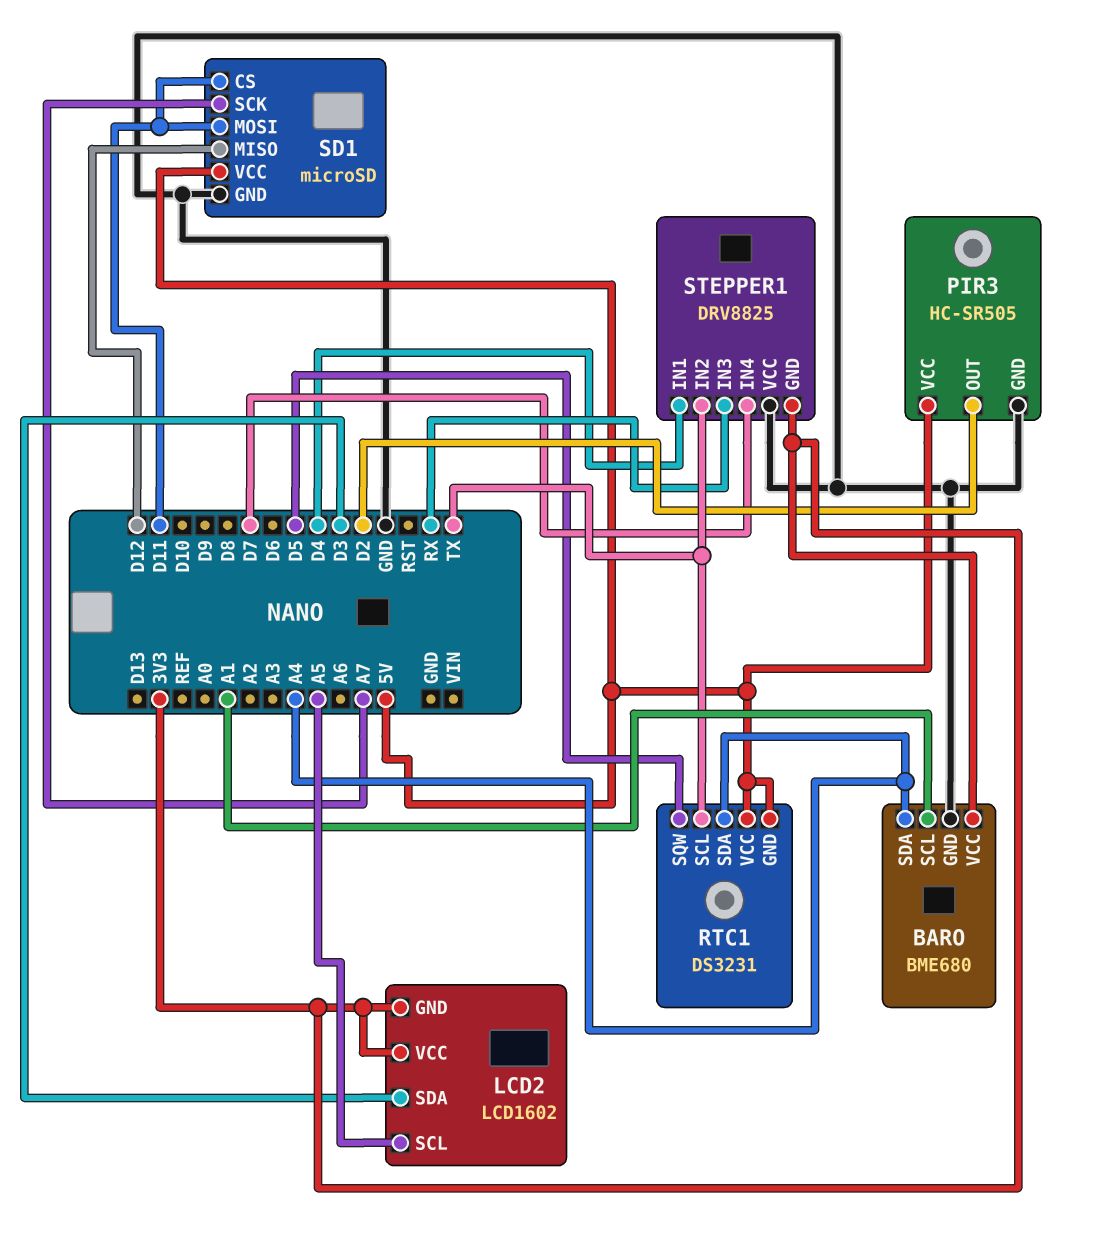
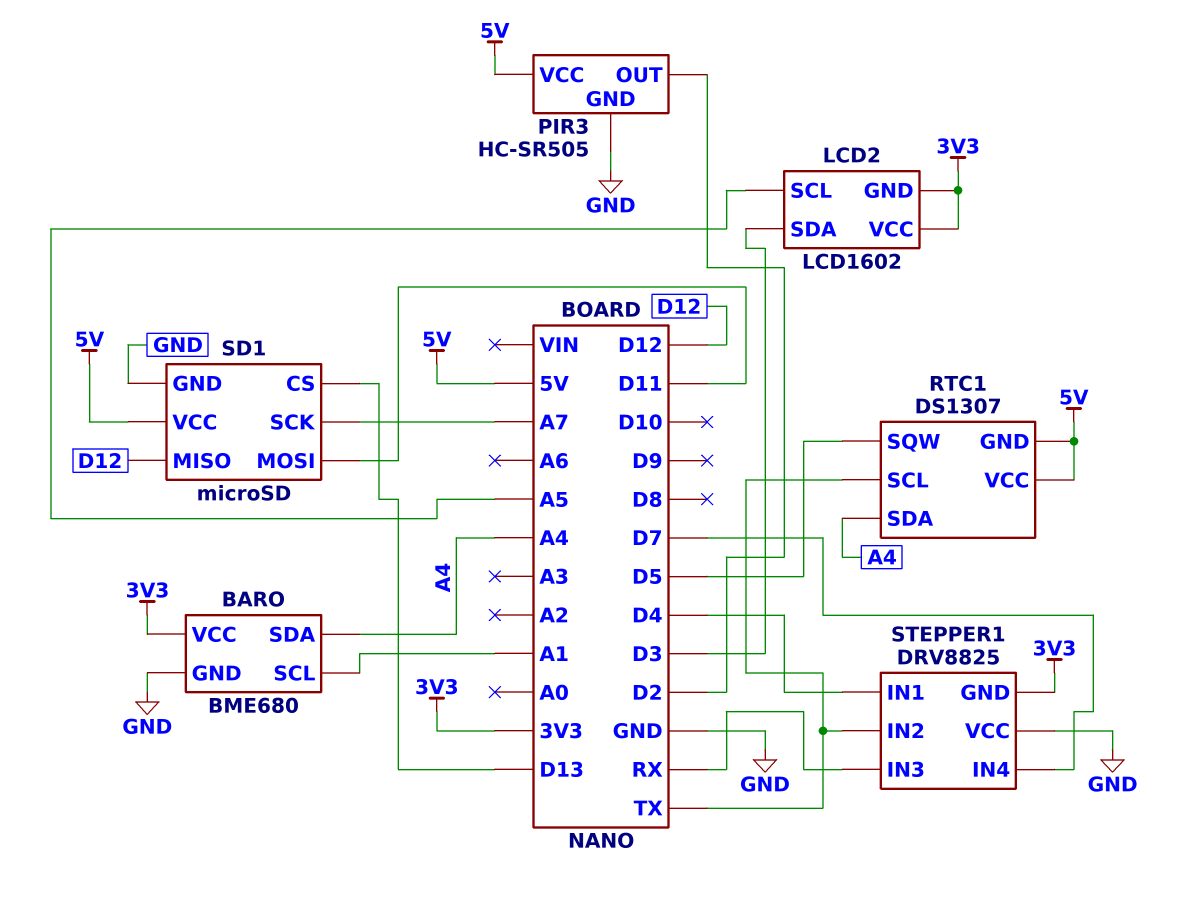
RTC1: DS3231 -> DS1307
SD1 pin CS: D11 -> D13

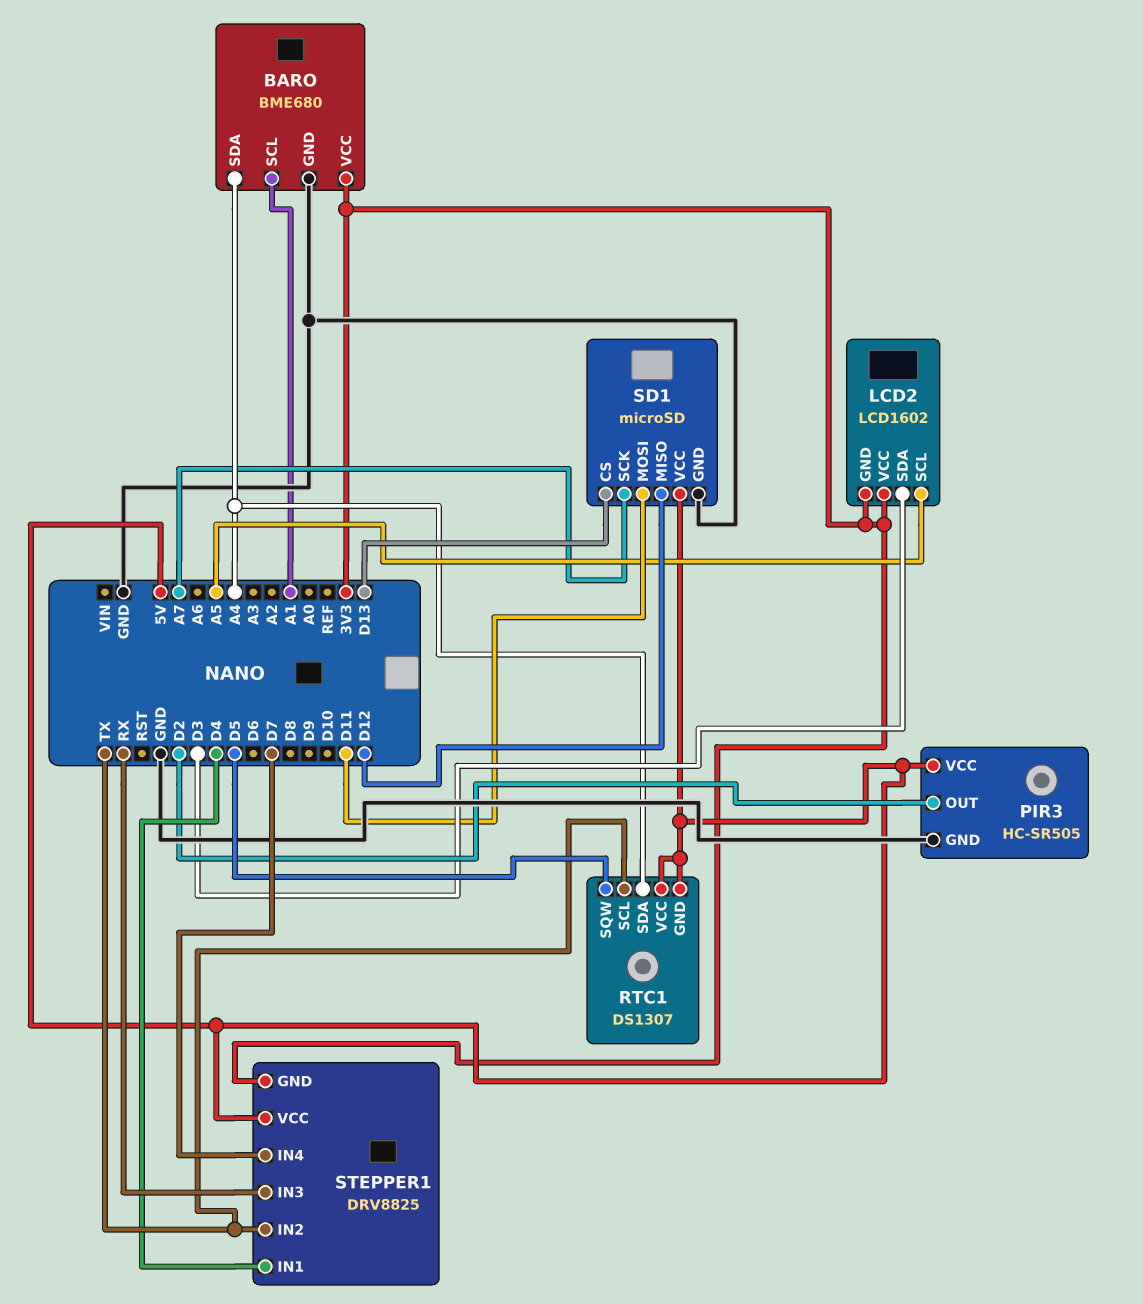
STEPPER1 pin VCC: GND -> 5V

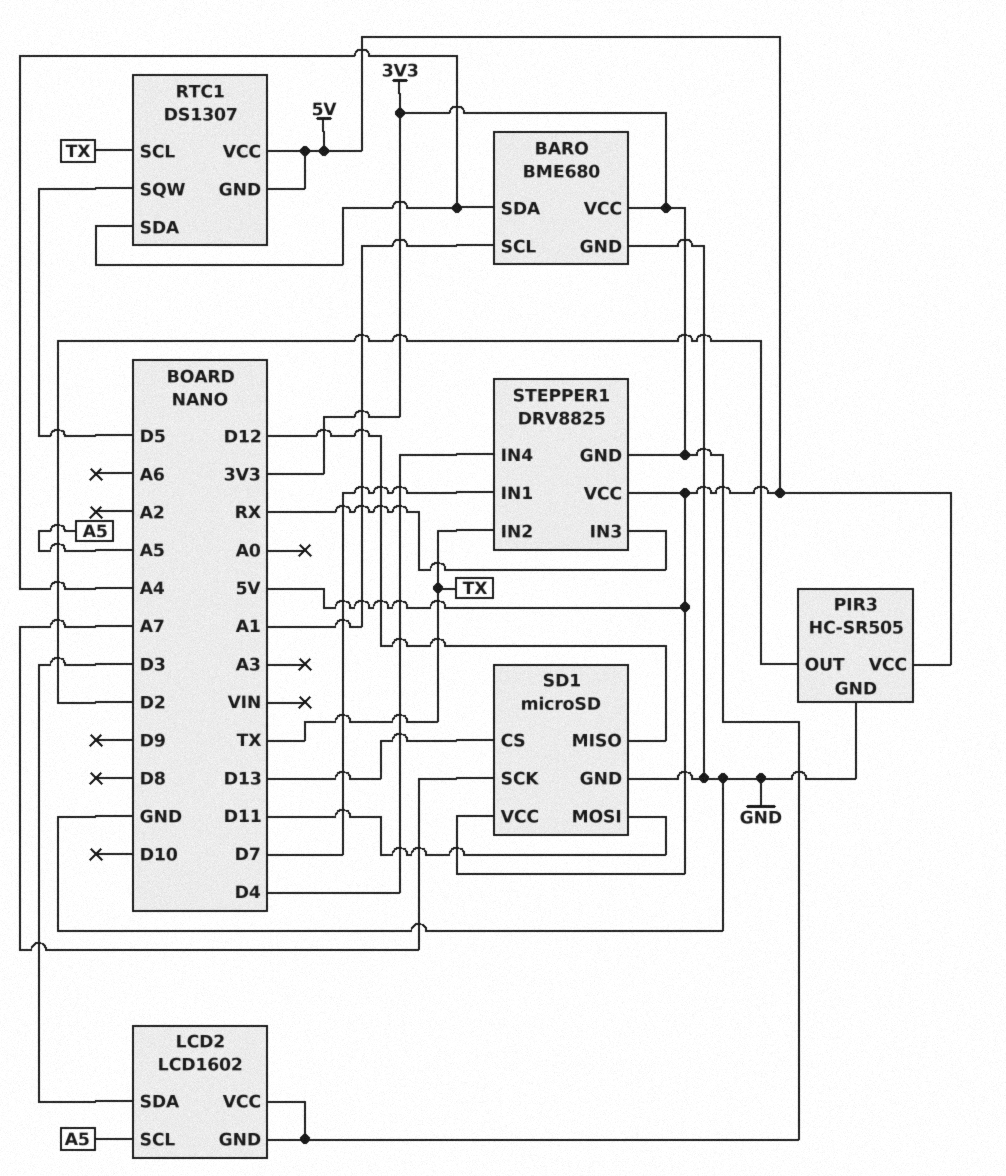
STEPPER1 pin IN1: D4 -> D7
STEPPER1 pin IN4: D7 -> D4

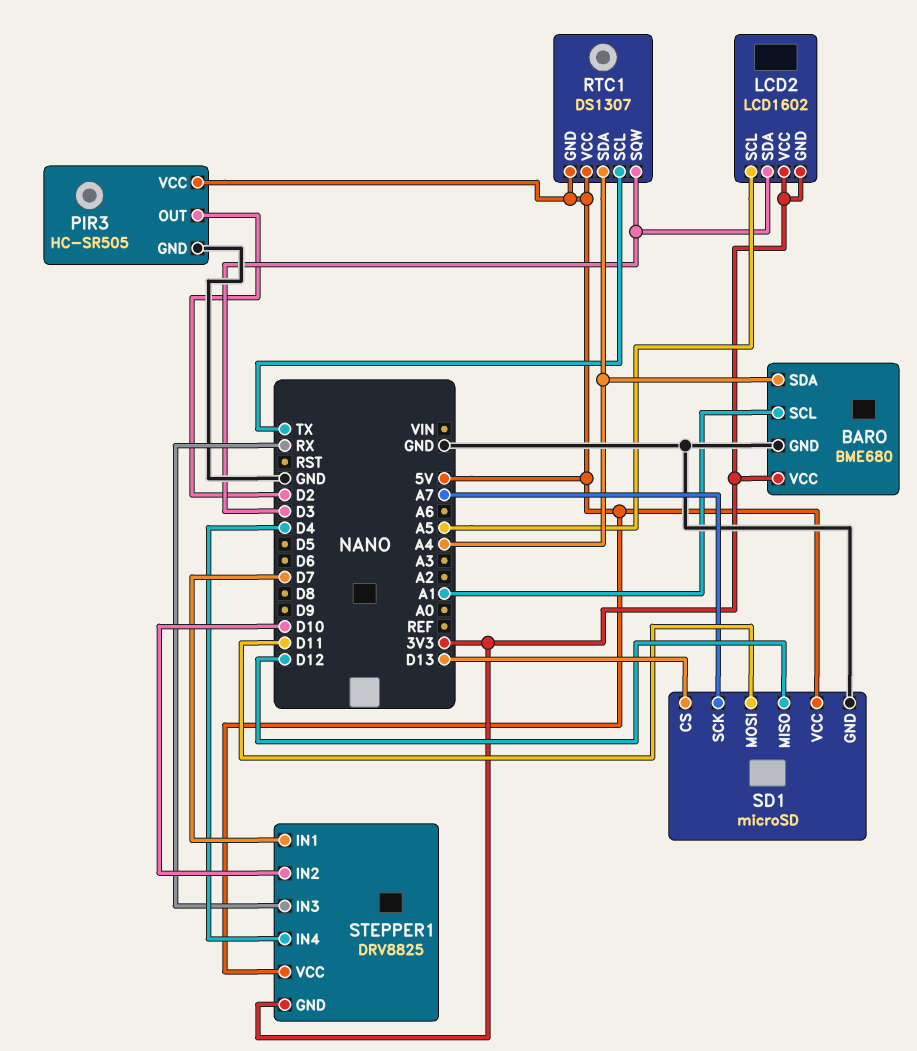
RTC1 pin SQW: D5 -> D3
STEPPER1 pin IN2: TX -> D10

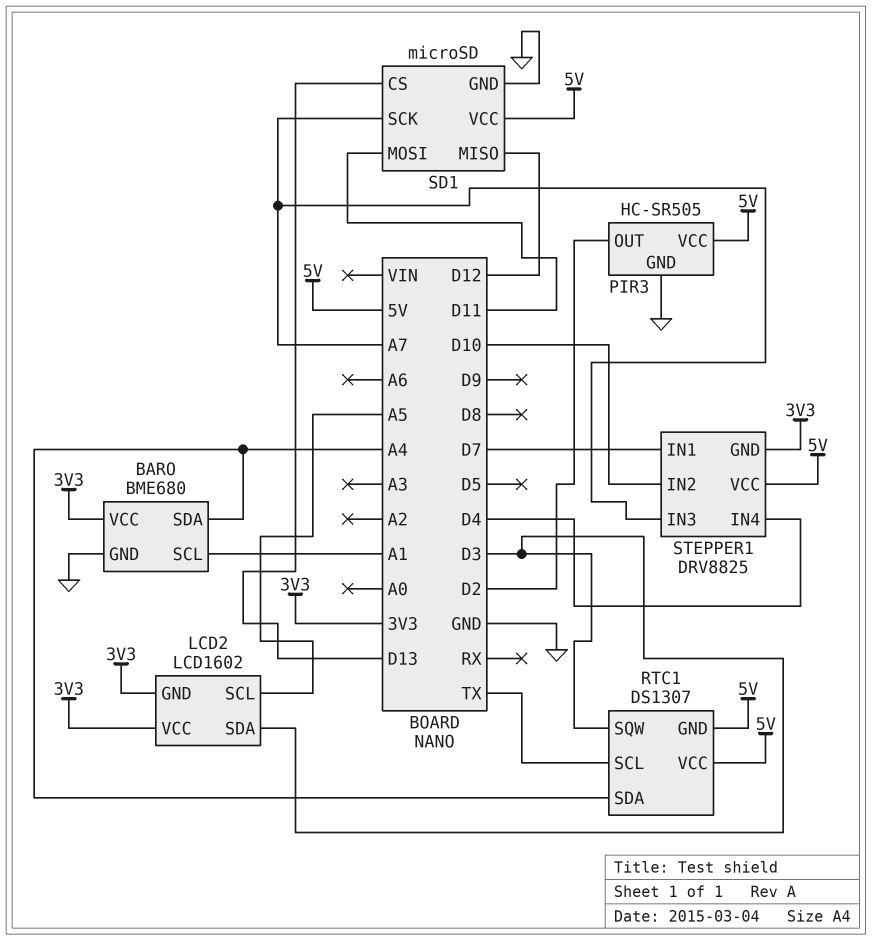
STEPPER1 pin IN3: RX -> A7

